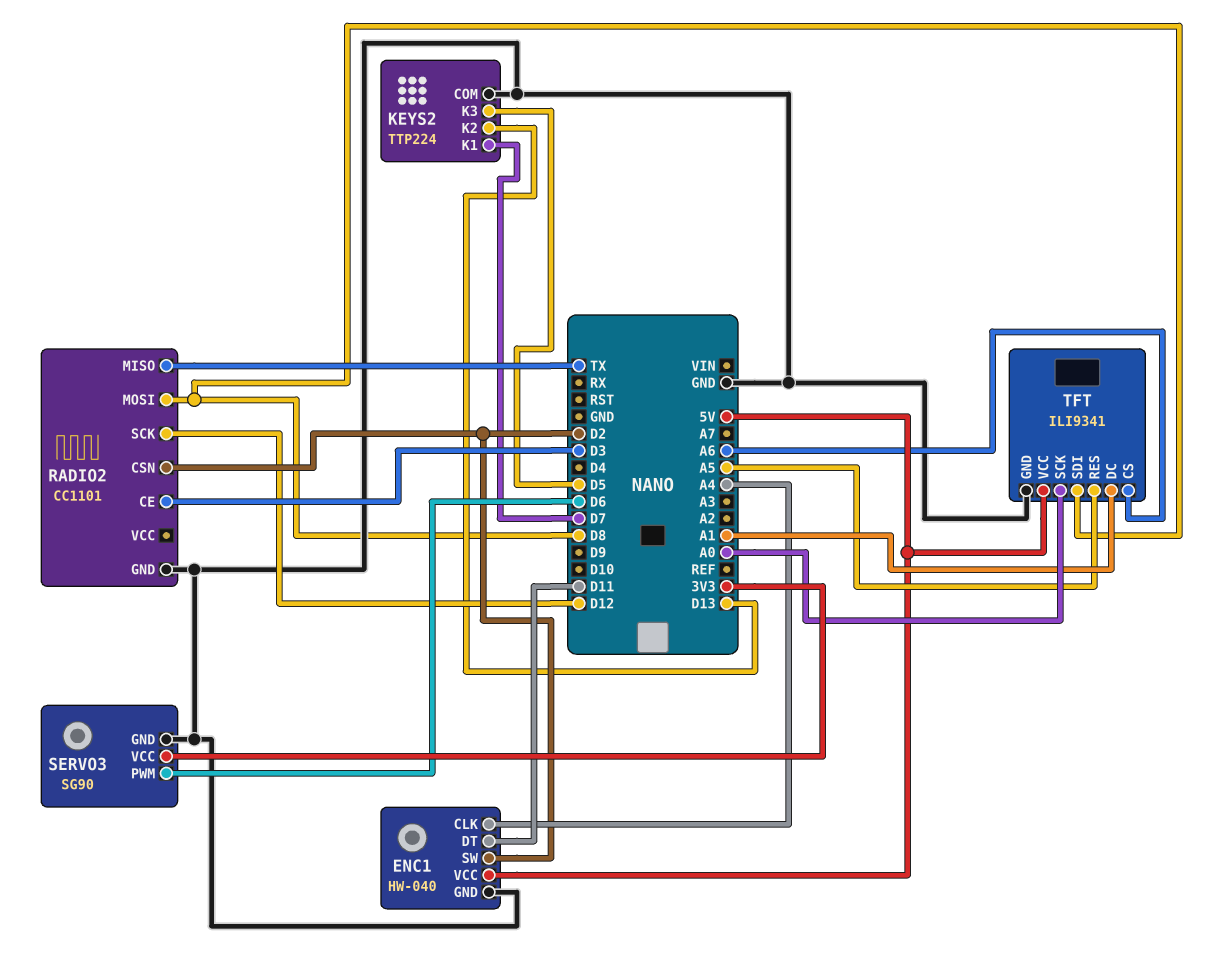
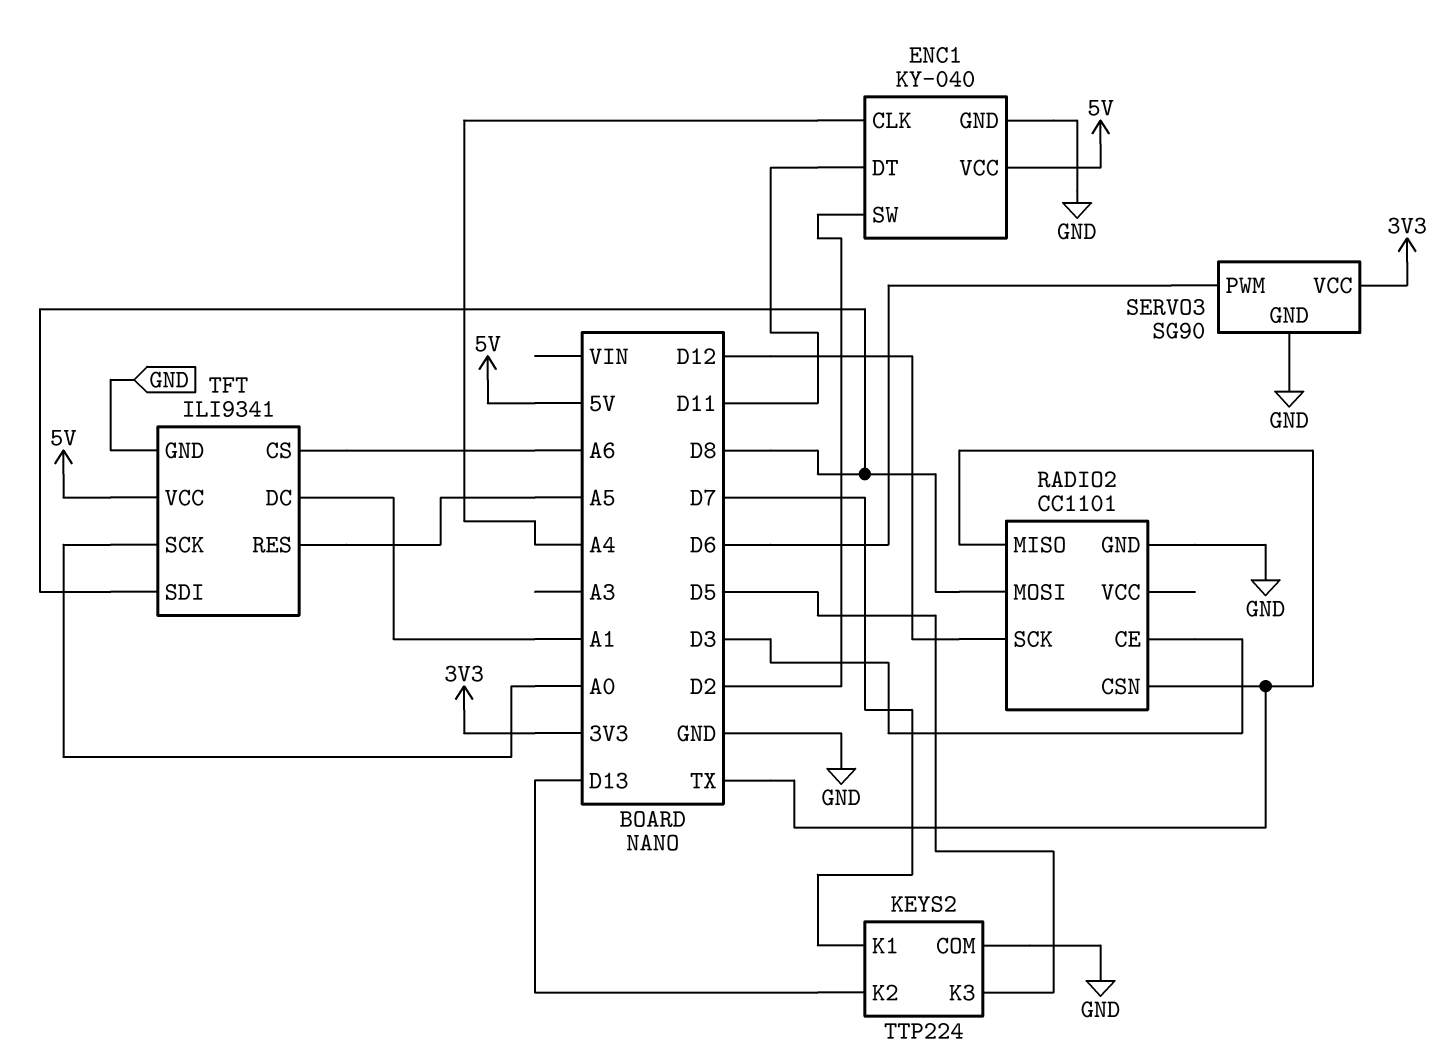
ENC1: HW-040 -> KY-040
RADIO2 pin CSN: D2 -> TX

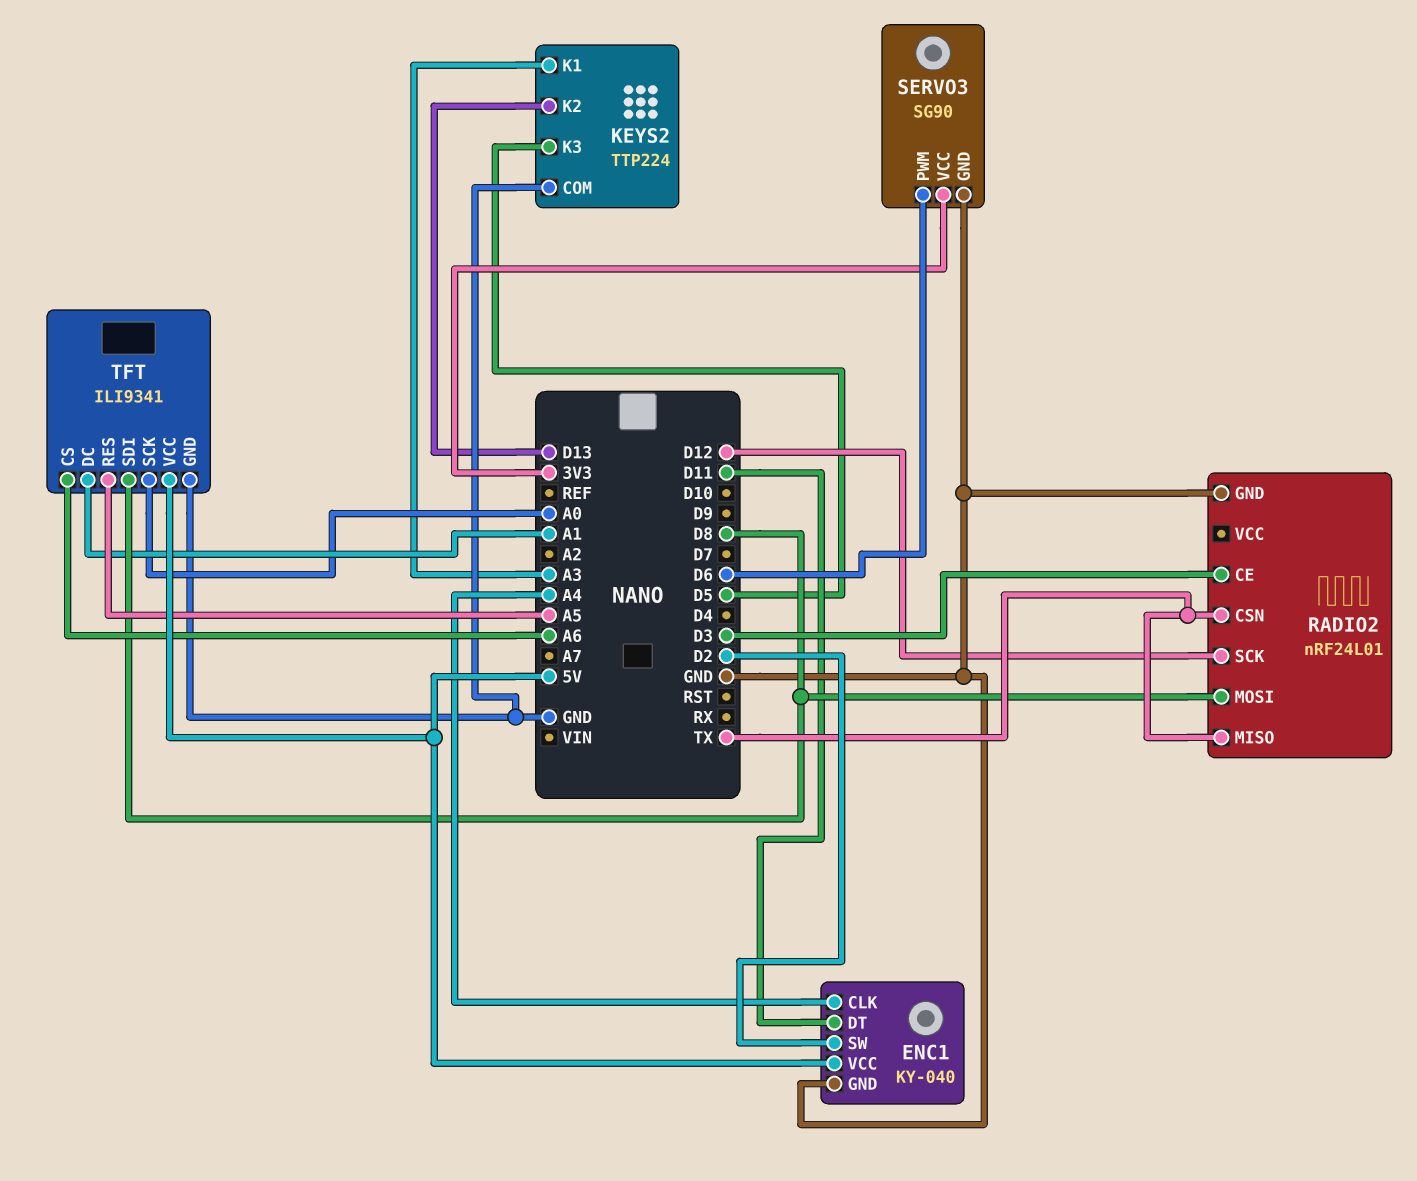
KEYS2 pin K1: D7 -> A3
RADIO2: CC1101 -> nRF24L01

